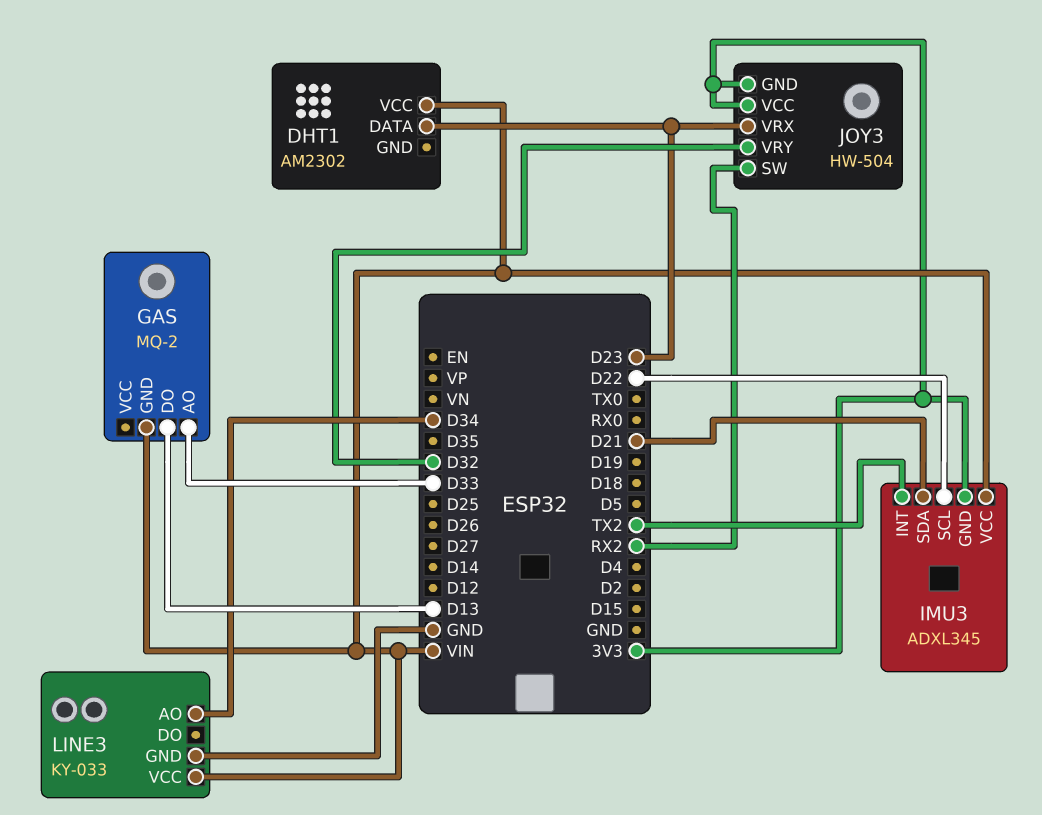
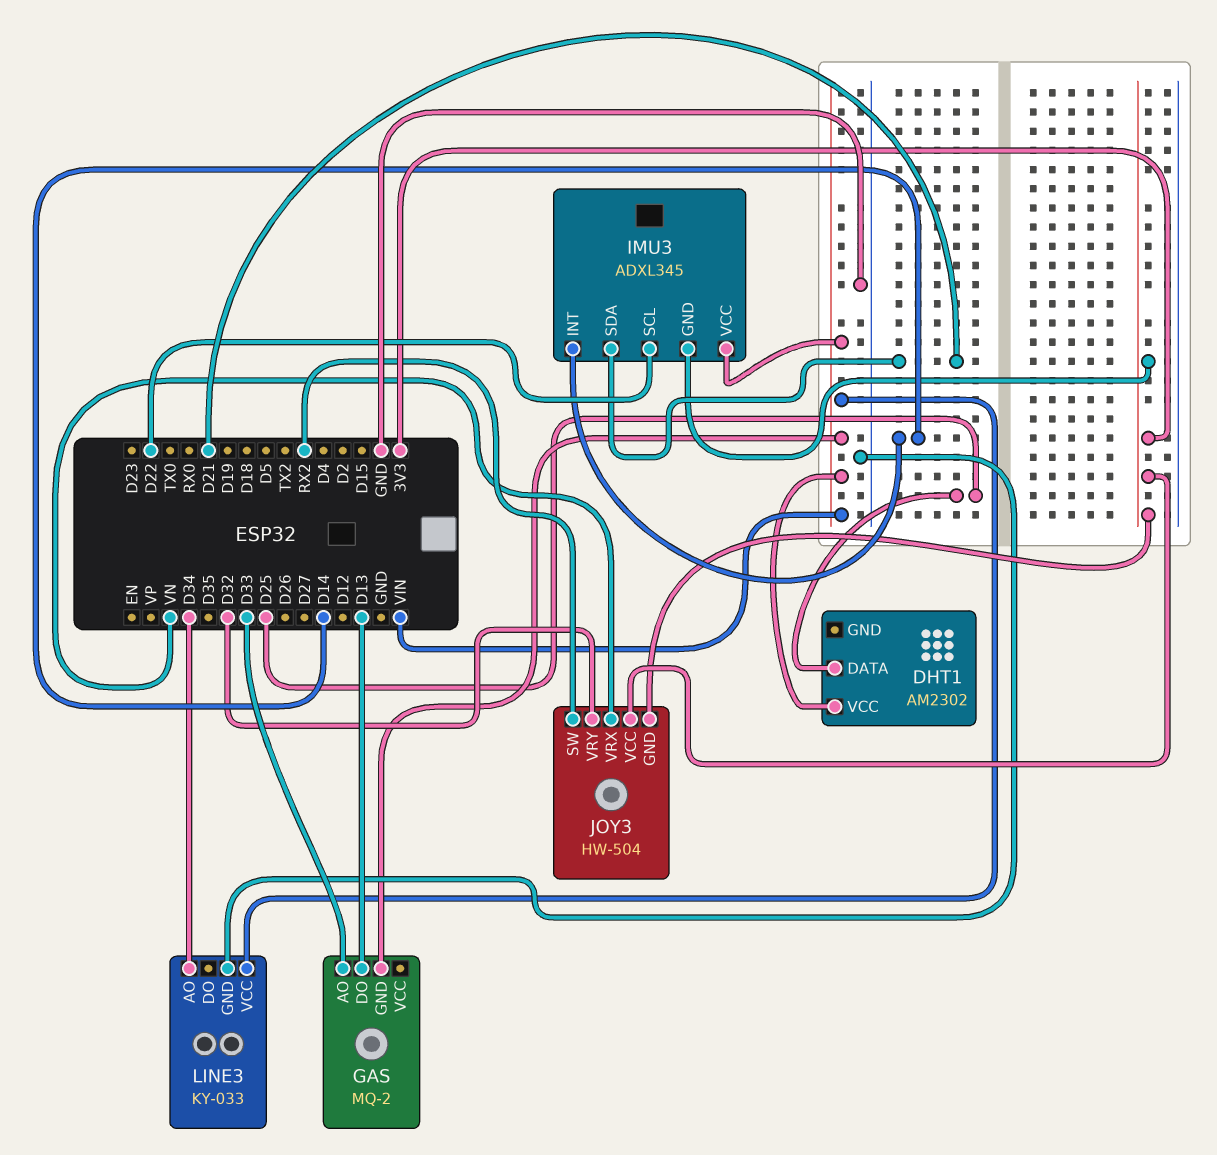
DHT1 pin DATA: D23 -> D25
IMU3 pin INT: TX2 -> D14
JOY3 pin VRX: D23 -> VN

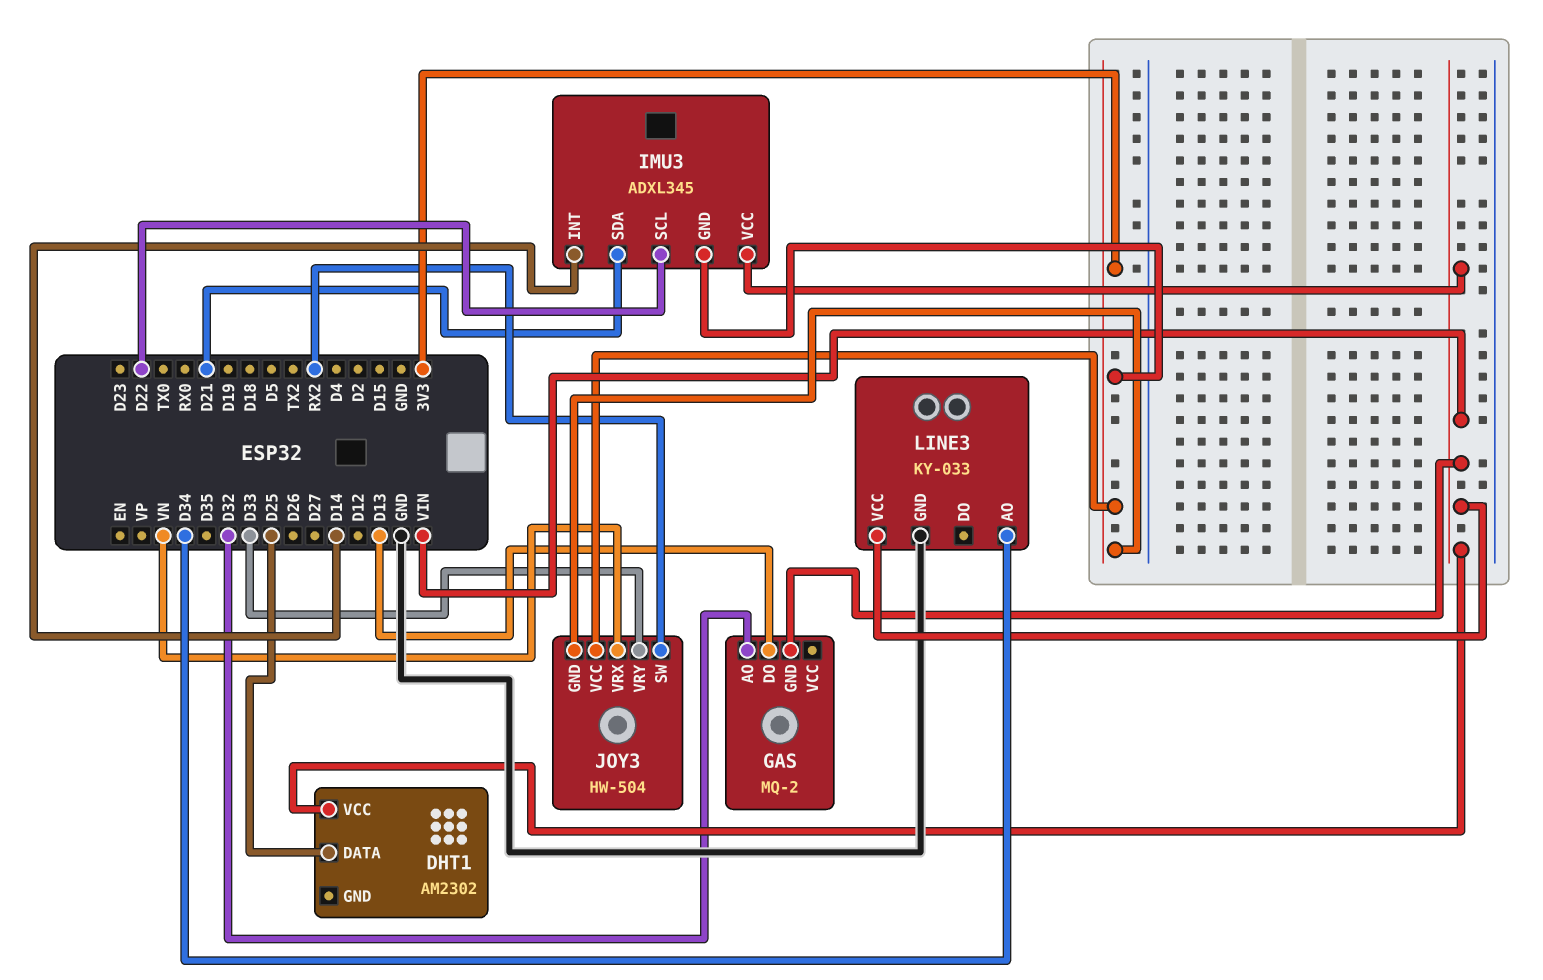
GAS pin AO: D33 -> D32
JOY3 pin VRY: D32 -> D33

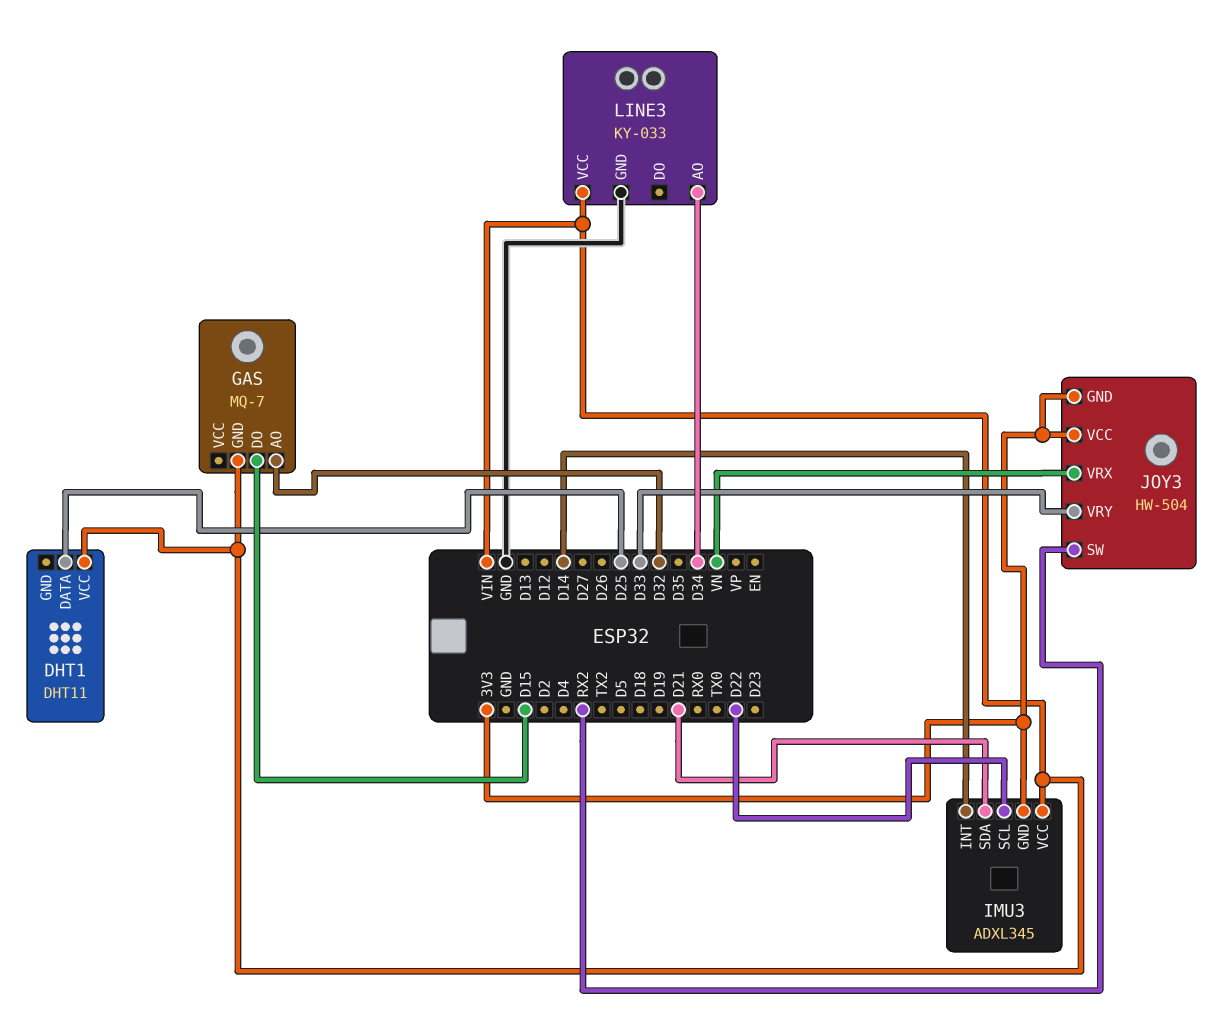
DHT1: AM2302 -> DHT11
GAS: MQ-2 -> MQ-7
GAS pin DO: D13 -> D15

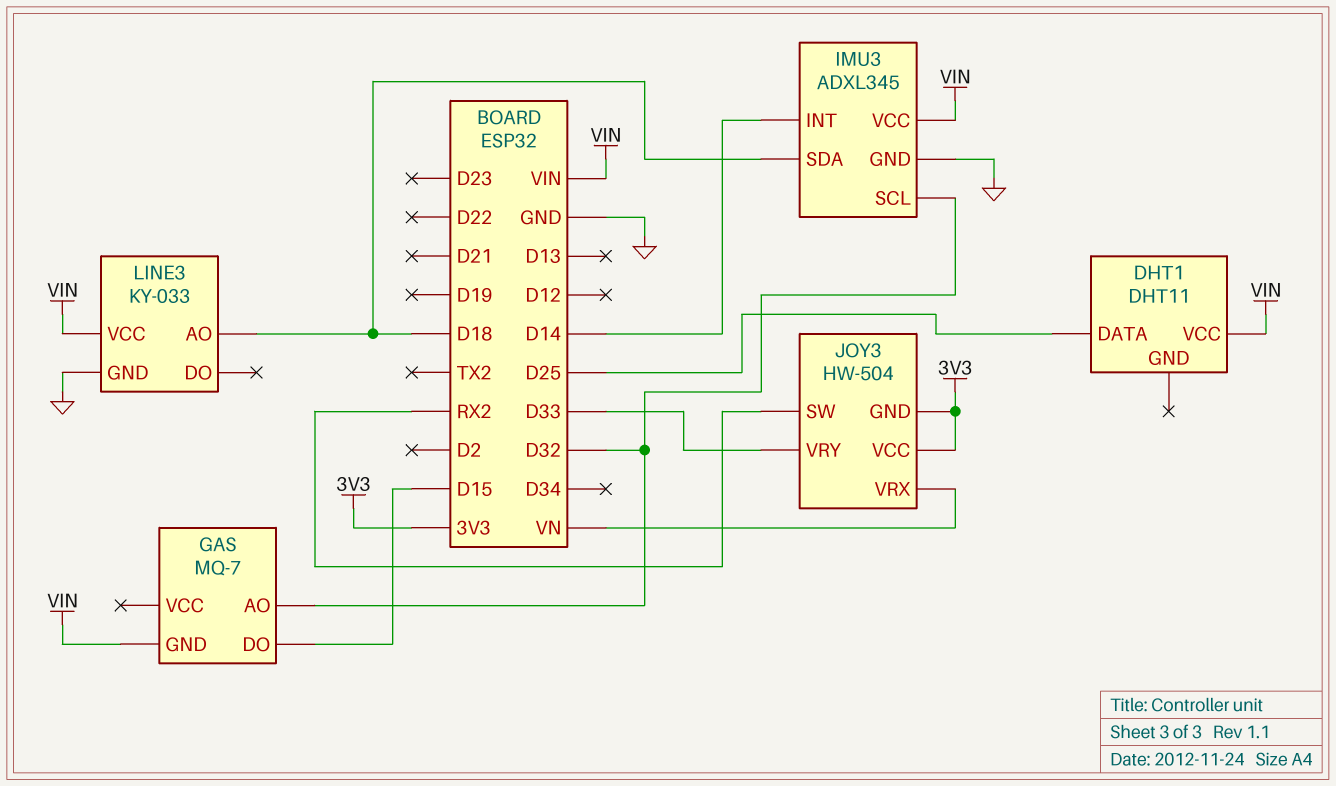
IMU3 pin GND: 3V3 -> GND
IMU3 pin SCL: D22 -> D32
IMU3 pin SDA: D21 -> D18
LINE3 pin AO: D34 -> D18

